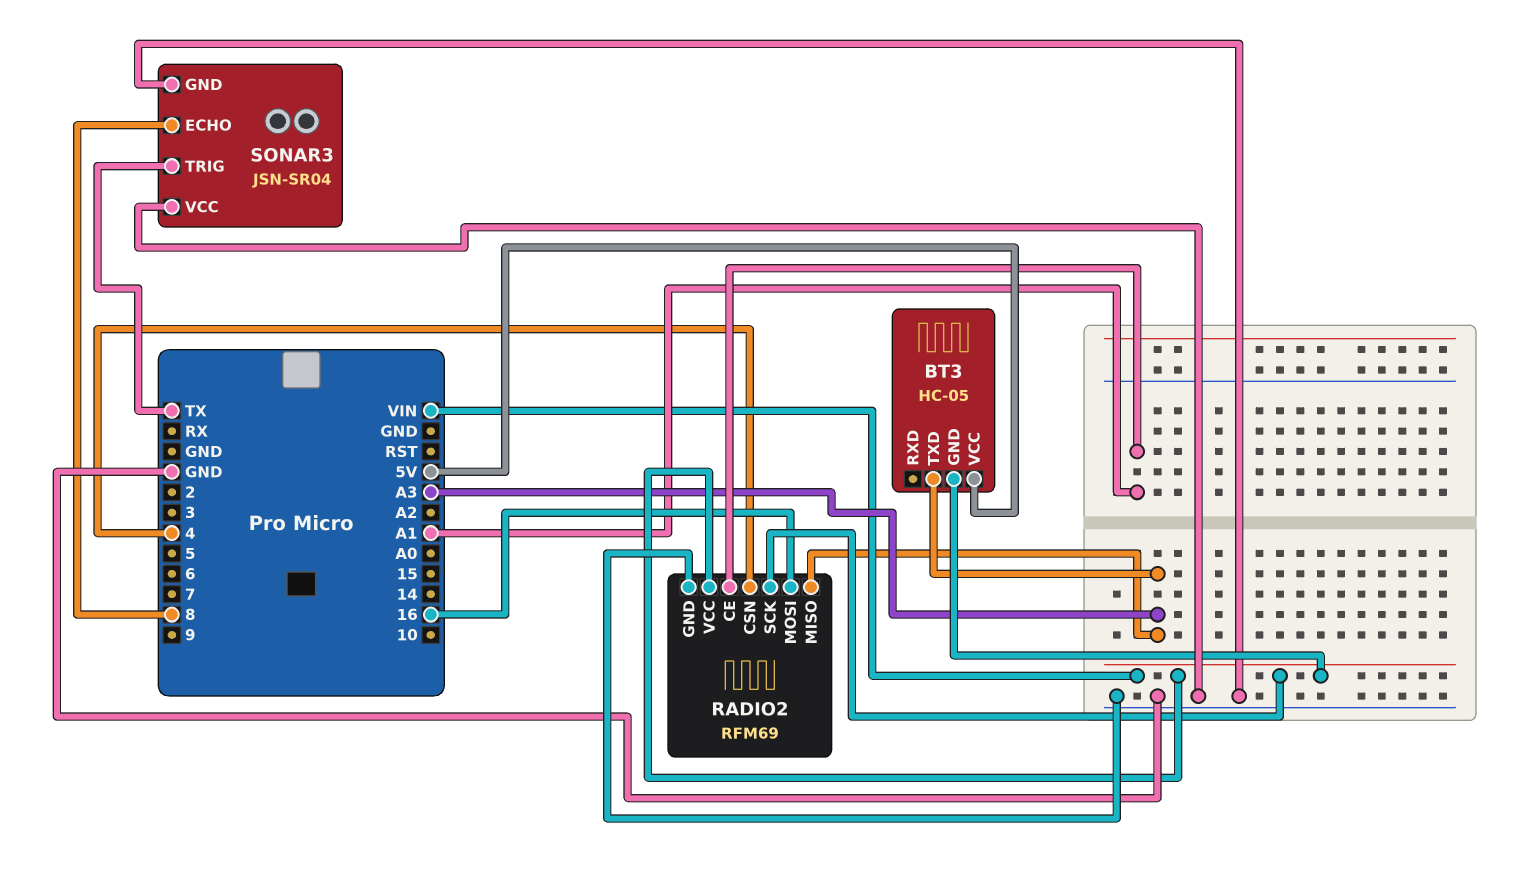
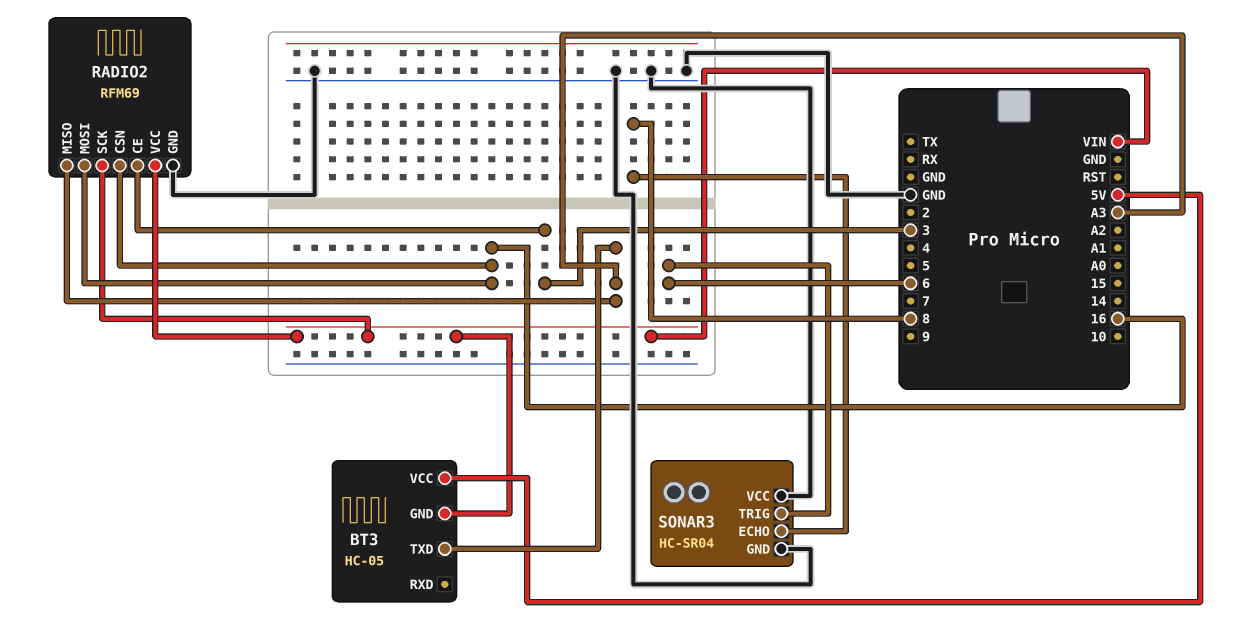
RADIO2 pin CE: A1 -> 3
RADIO2 pin CSN: 4 -> 16
SONAR3: JSN-SR04 -> HC-SR04
SONAR3 pin TRIG: TX -> 6

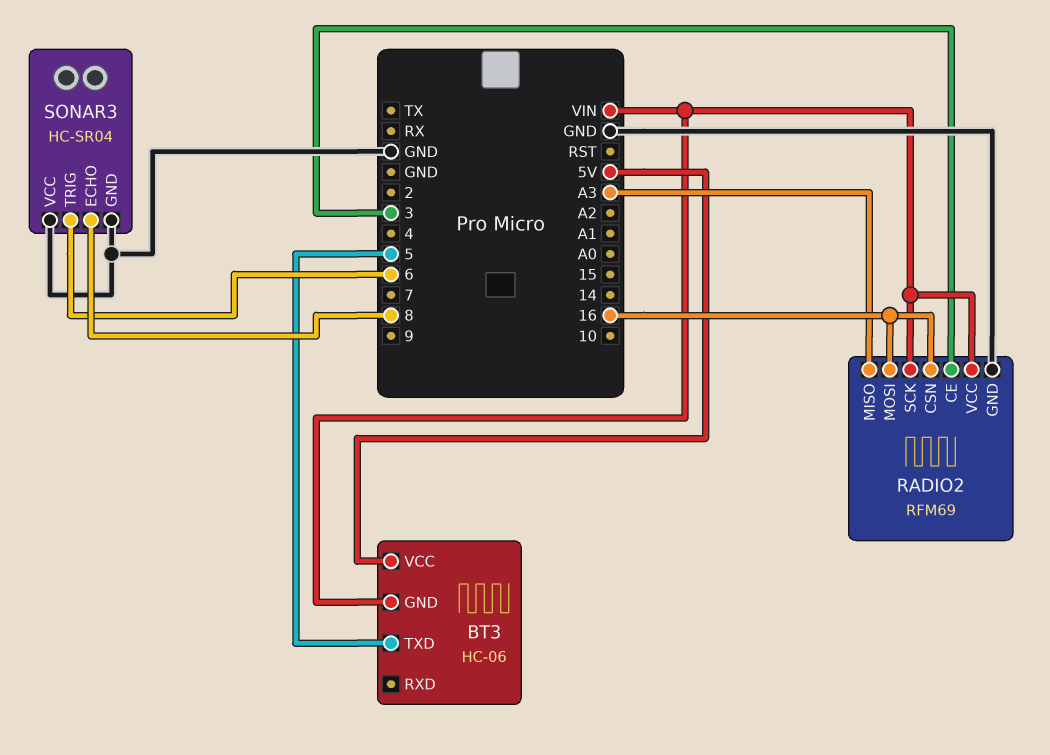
BT3: HC-05 -> HC-06
BT3 pin TXD: A3 -> 5

